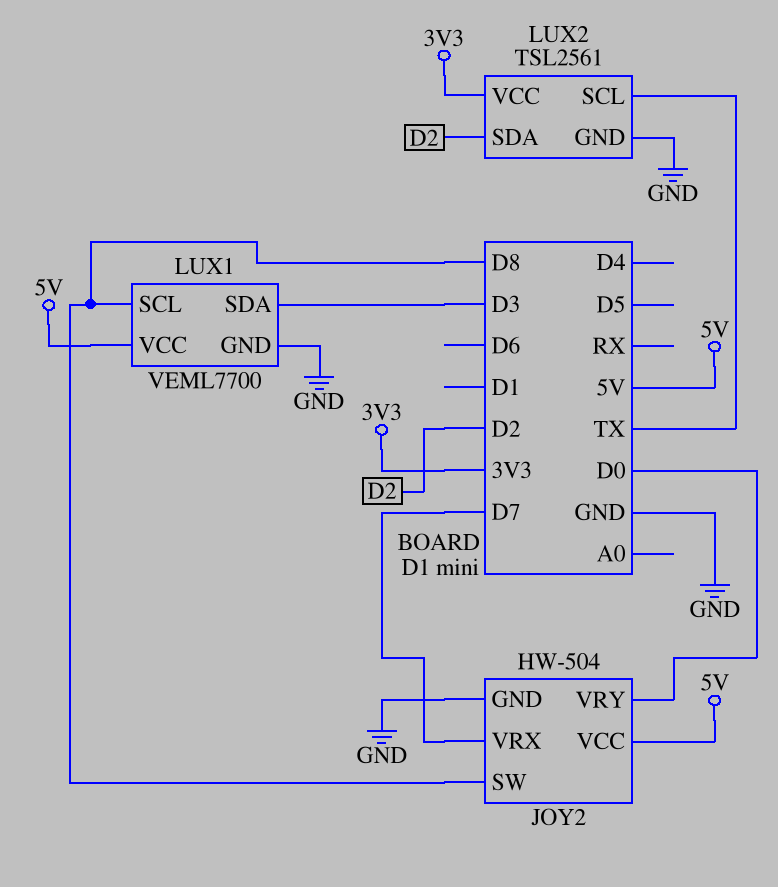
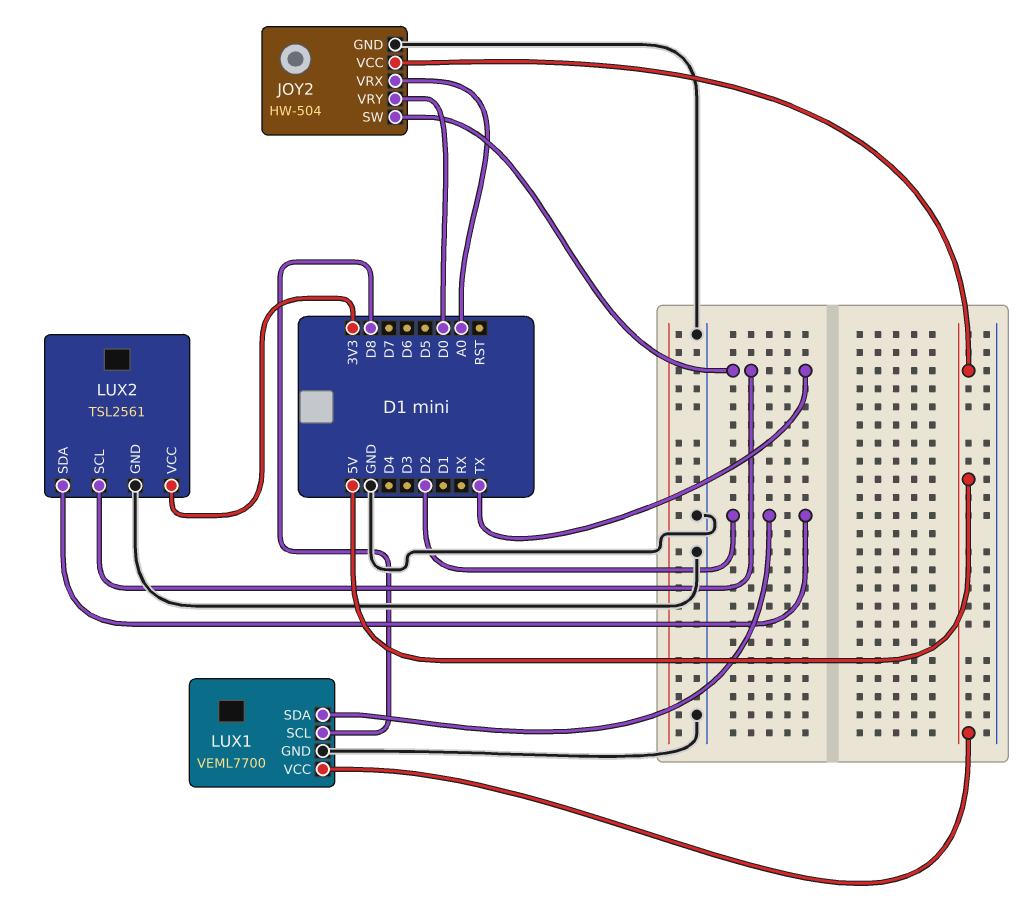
JOY2 pin SW: D8 -> TX
JOY2 pin VRX: D7 -> A0
LUX1 pin SDA: D3 -> D2

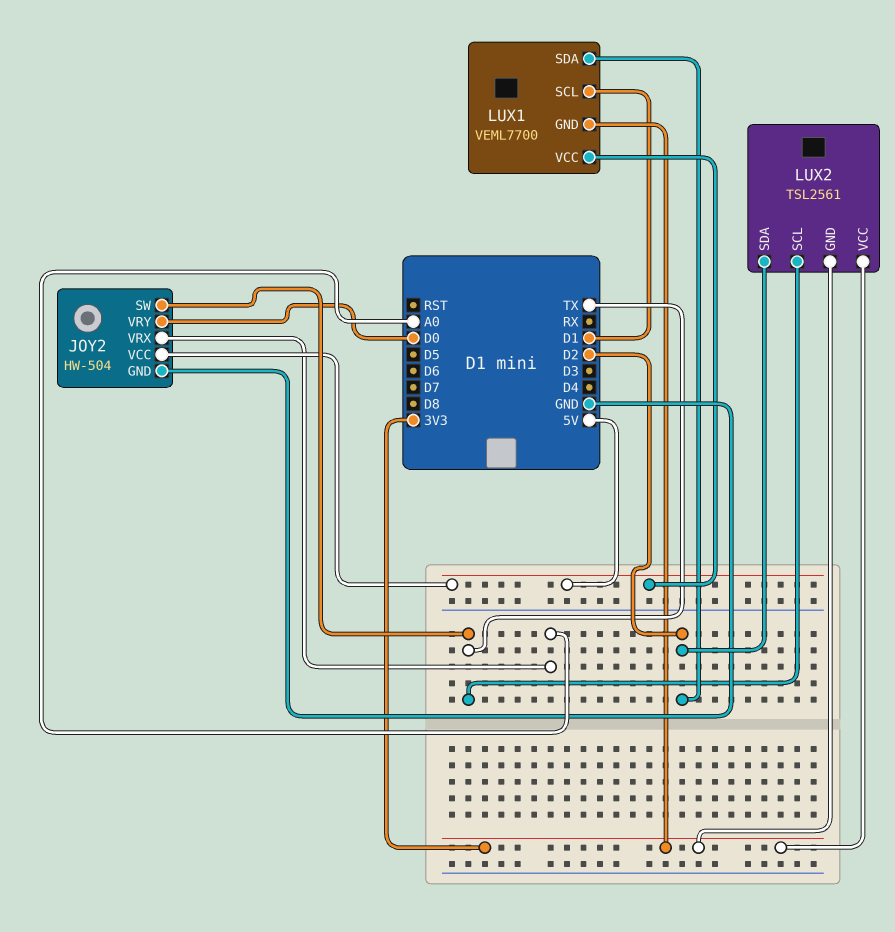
LUX1 pin GND: GND -> 3V3
LUX1 pin SCL: D8 -> D1
LUX2 pin GND: GND -> 3V3

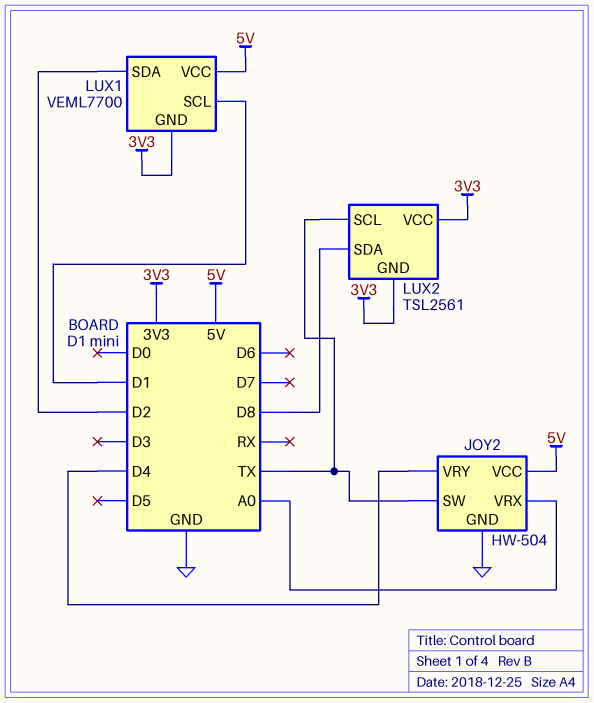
JOY2 pin VRY: D0 -> D4
LUX2 pin SDA: D2 -> D8

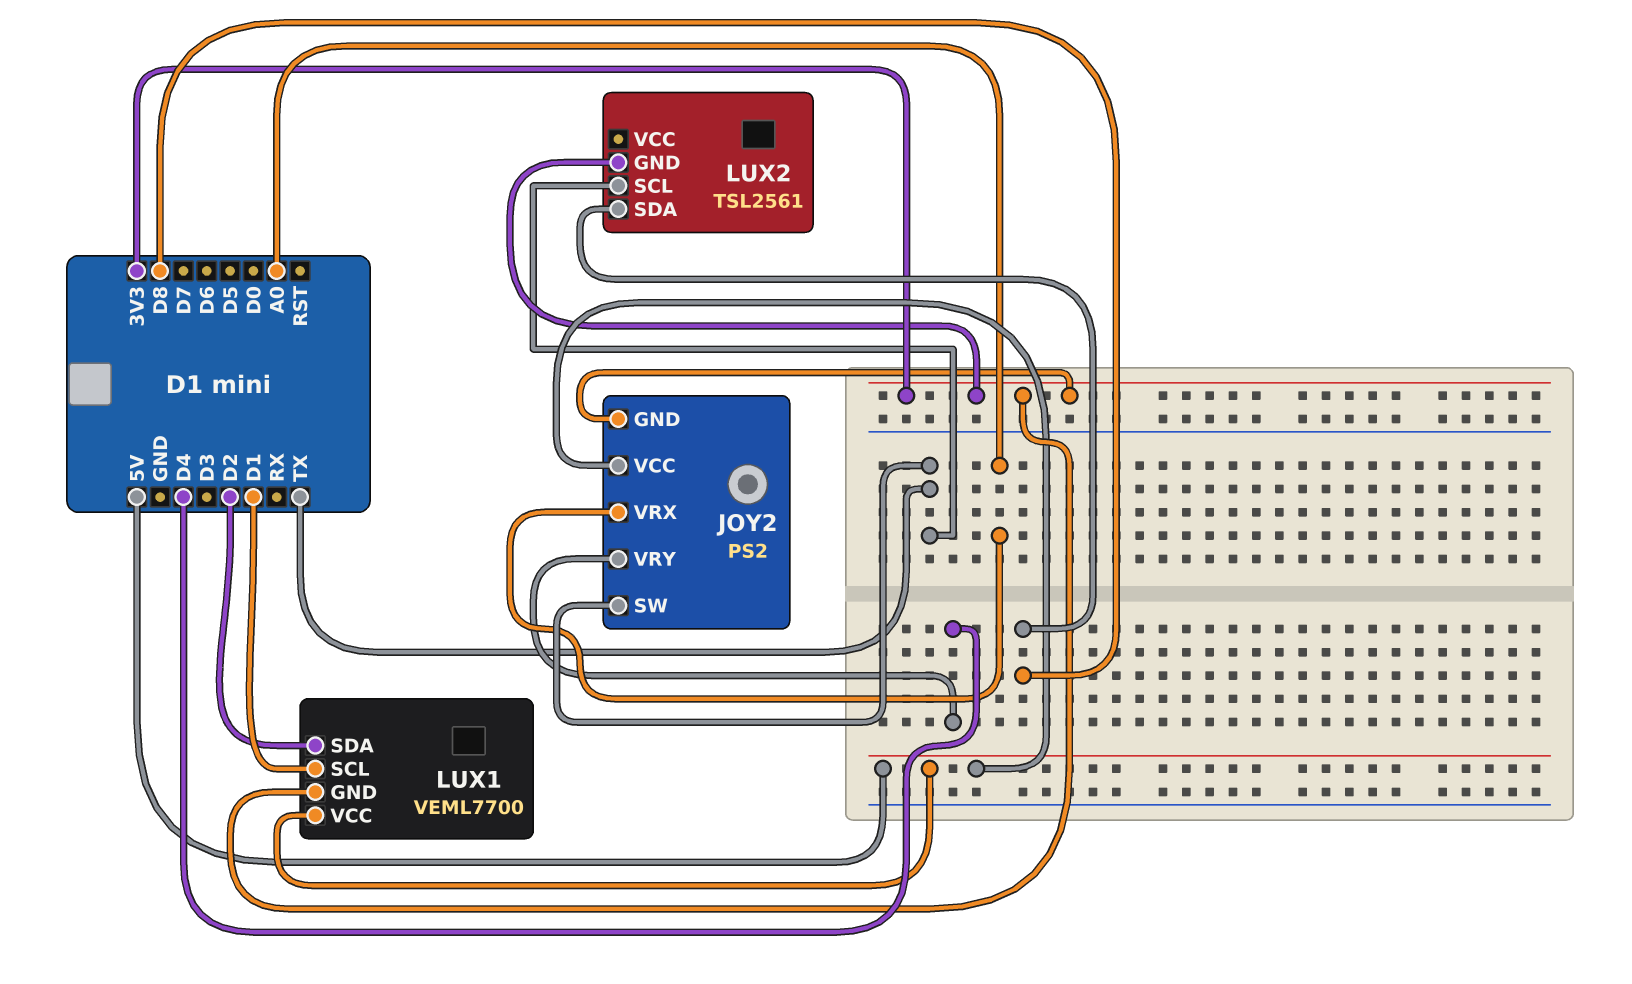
JOY2: HW-504 -> PS2
JOY2 pin GND: GND -> 3V3
LUX2 pin VCC: 3V3 -> none

